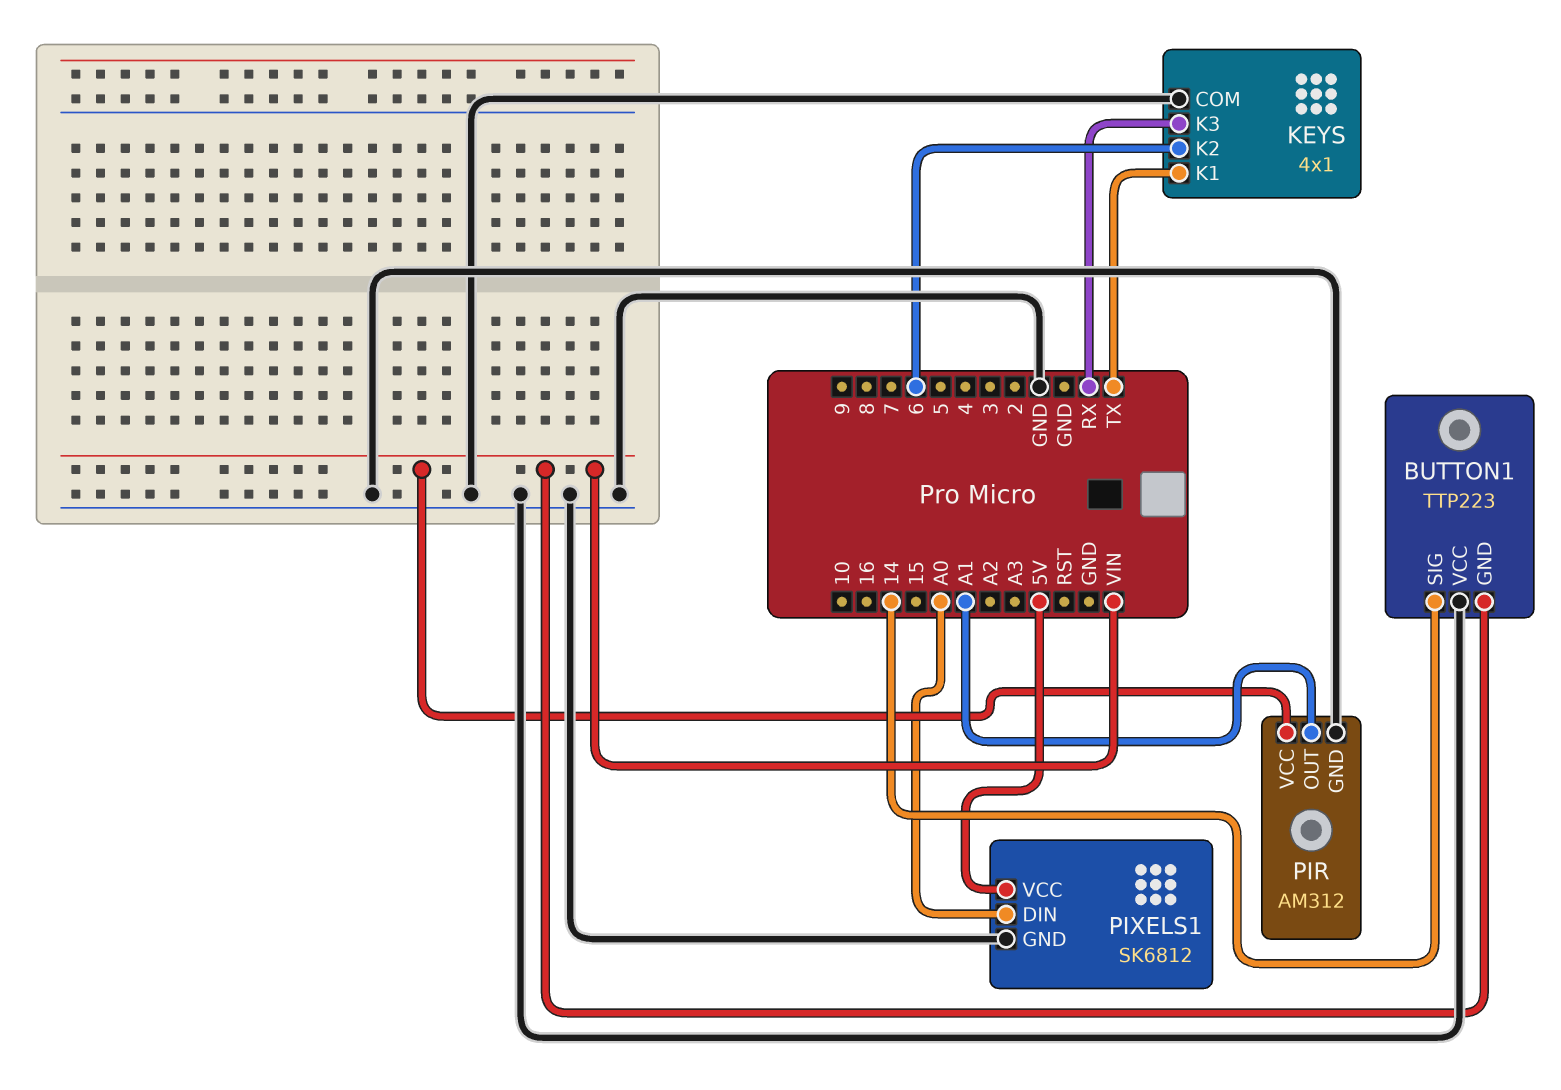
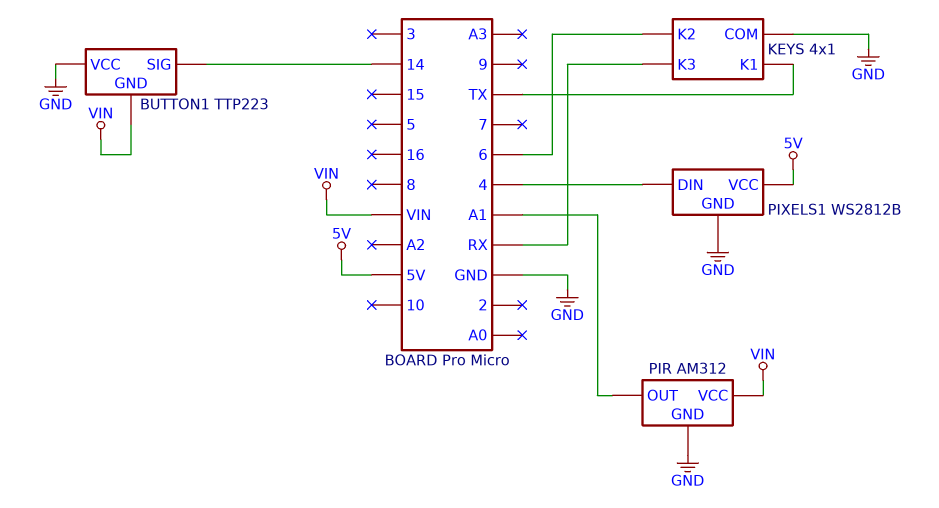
PIXELS1: SK6812 -> WS2812B
PIXELS1 pin DIN: A0 -> 4

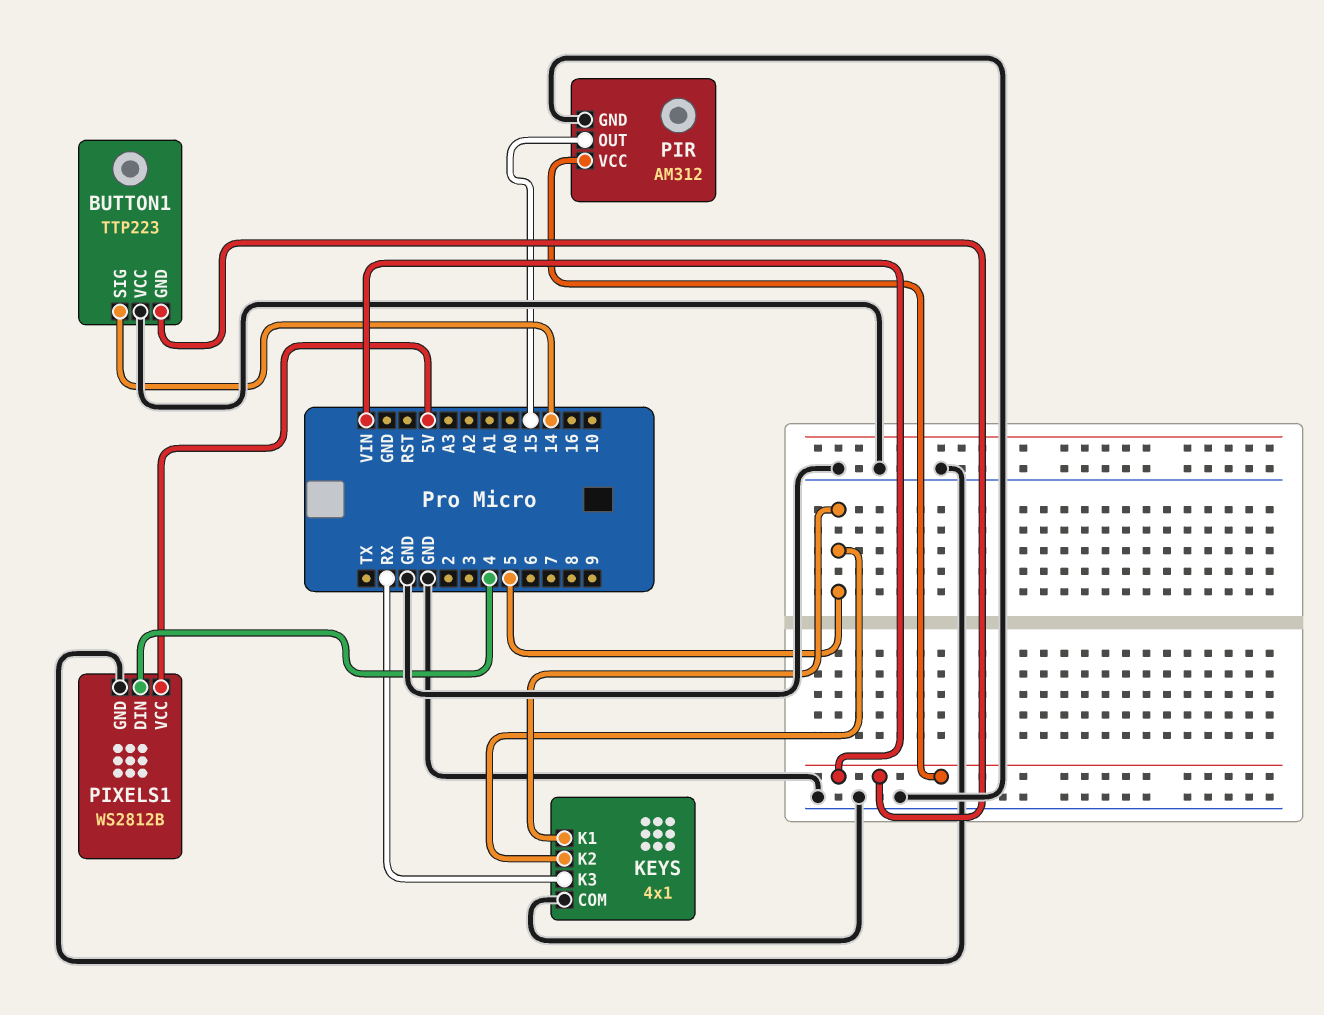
KEYS pin K1: TX -> 5
KEYS pin K2: 6 -> 5
PIR pin OUT: A1 -> 15

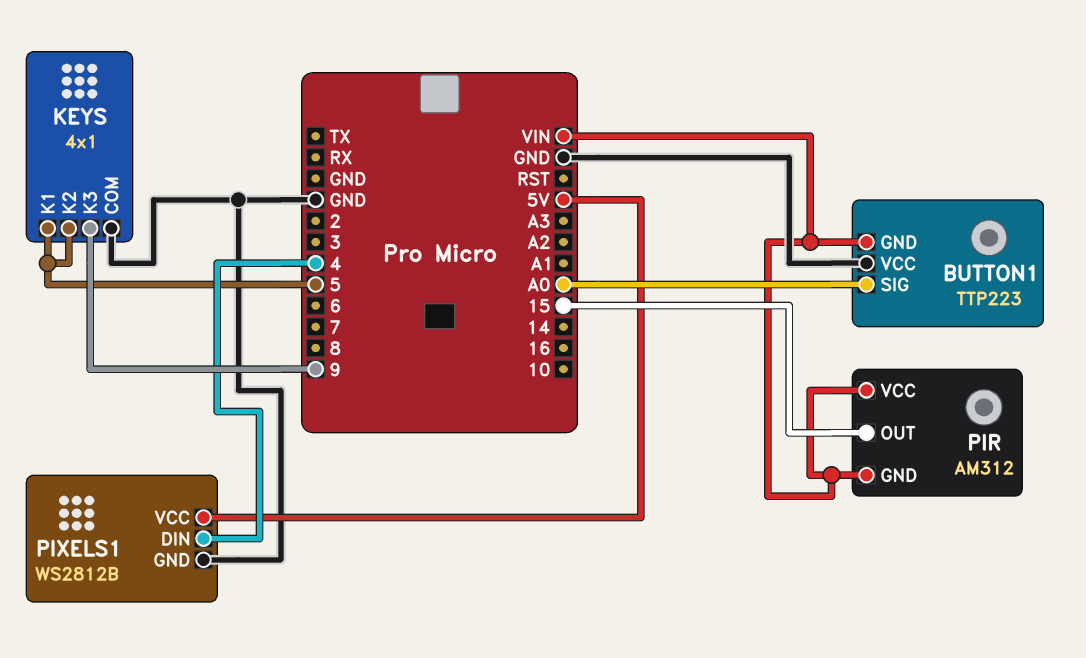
BUTTON1 pin SIG: 14 -> A0
KEYS pin K3: RX -> 9
PIR pin GND: GND -> VIN

